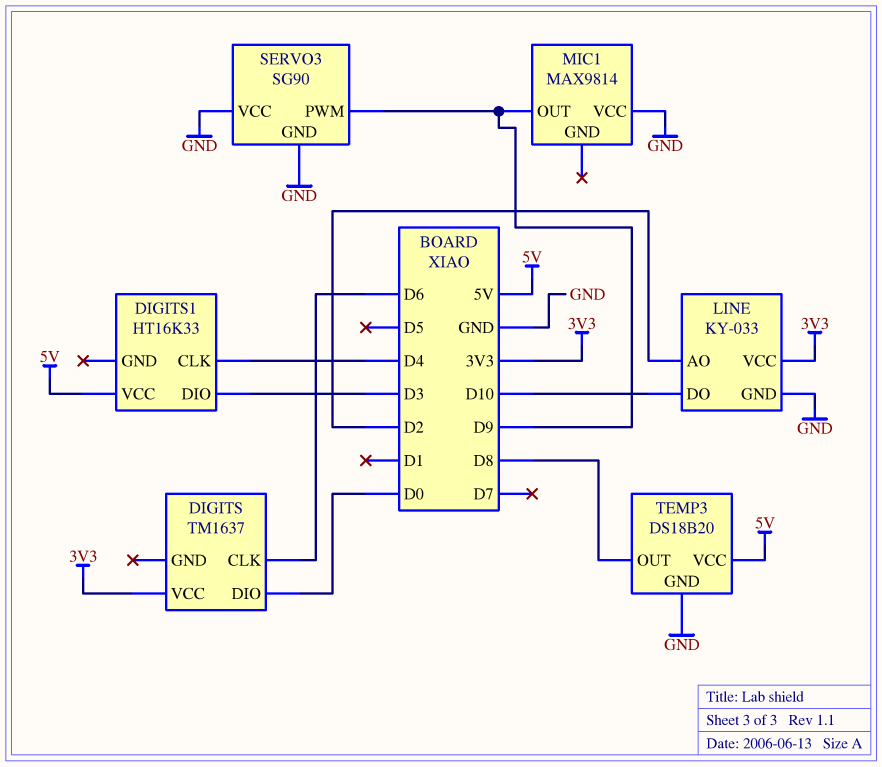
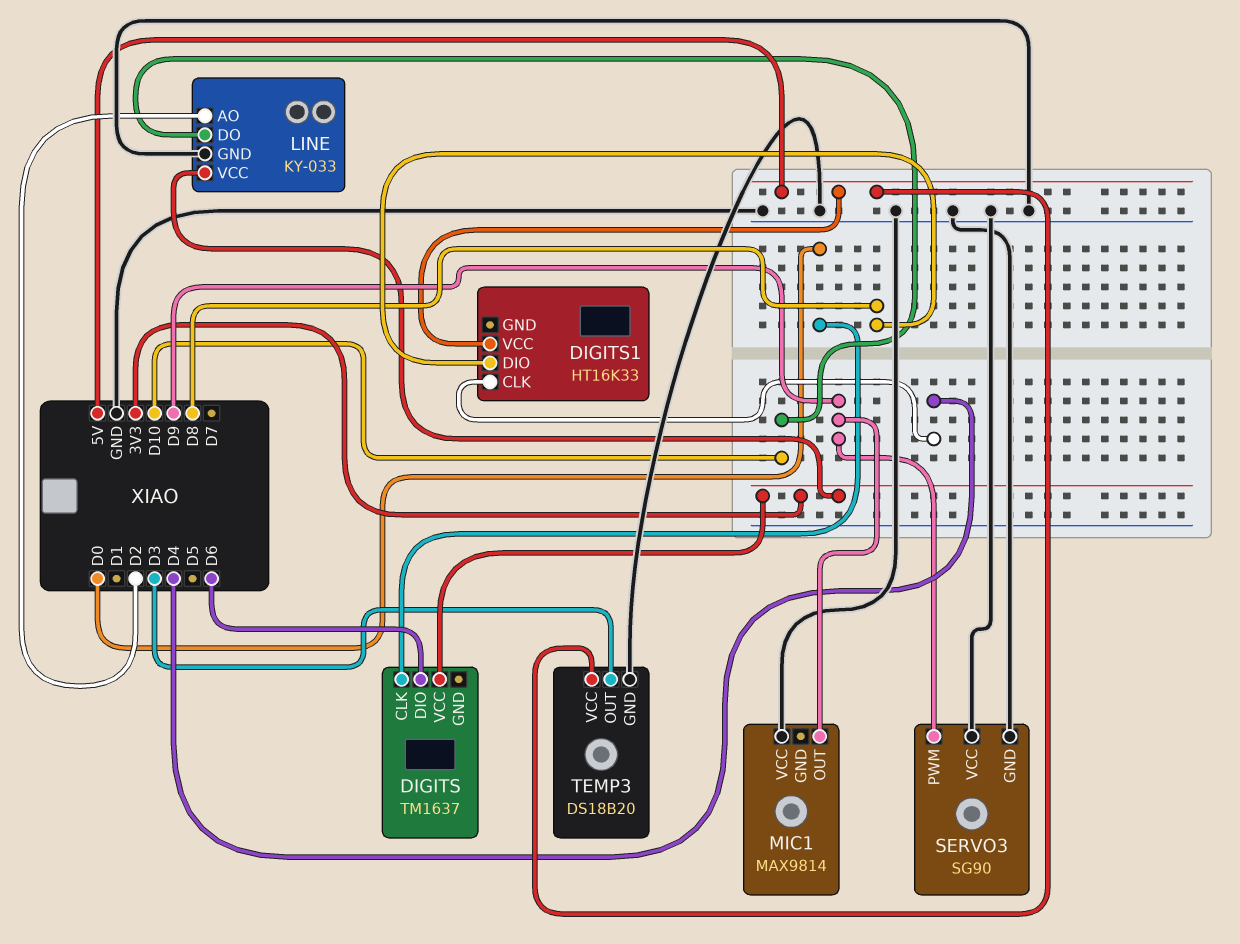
DIGITS pin CLK: D6 -> D0
DIGITS pin DIO: D0 -> D6
DIGITS1 pin DIO: D3 -> D8
TEMP3 pin OUT: D8 -> D3

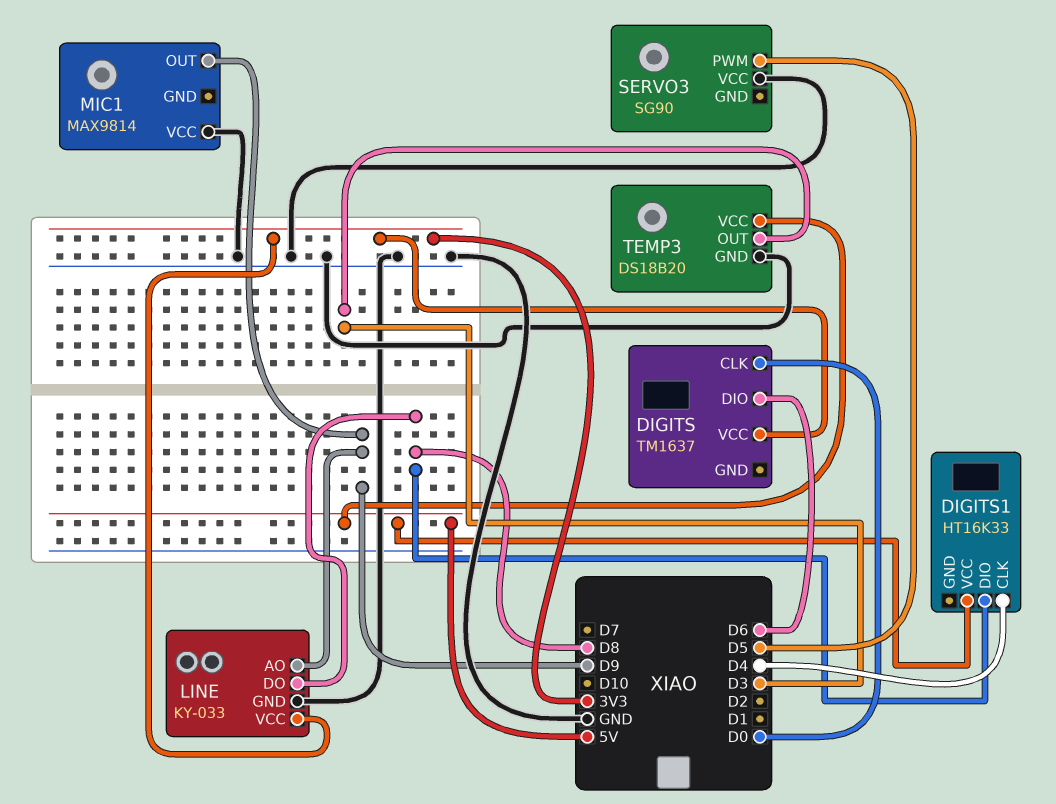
LINE pin AO: D2 -> D9
LINE pin DO: D10 -> D8
SERVO3 pin GND: GND -> none
SERVO3 pin PWM: D9 -> D5

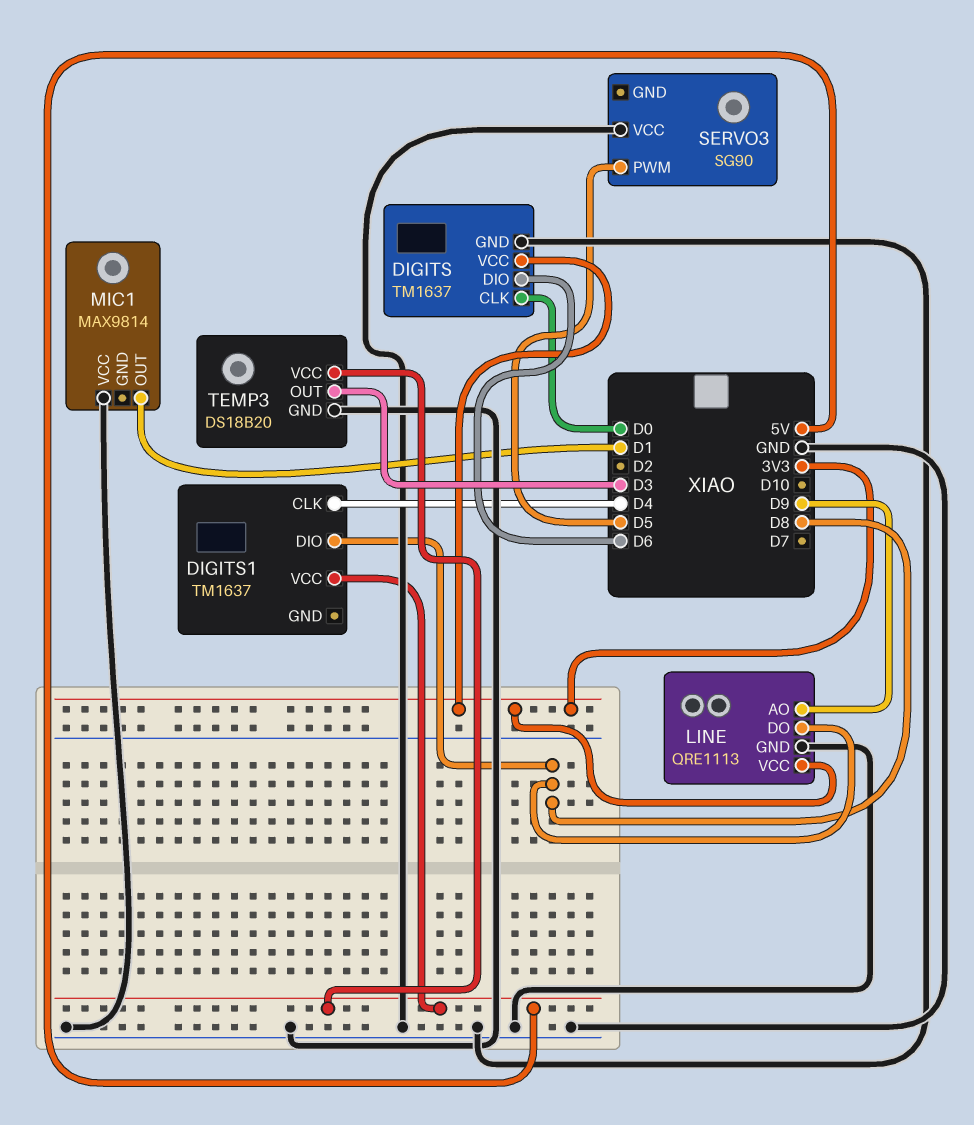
DIGITS pin GND: none -> GND
DIGITS1: HT16K33 -> TM1637
LINE: KY-033 -> QRE1113
MIC1 pin OUT: D9 -> D1

